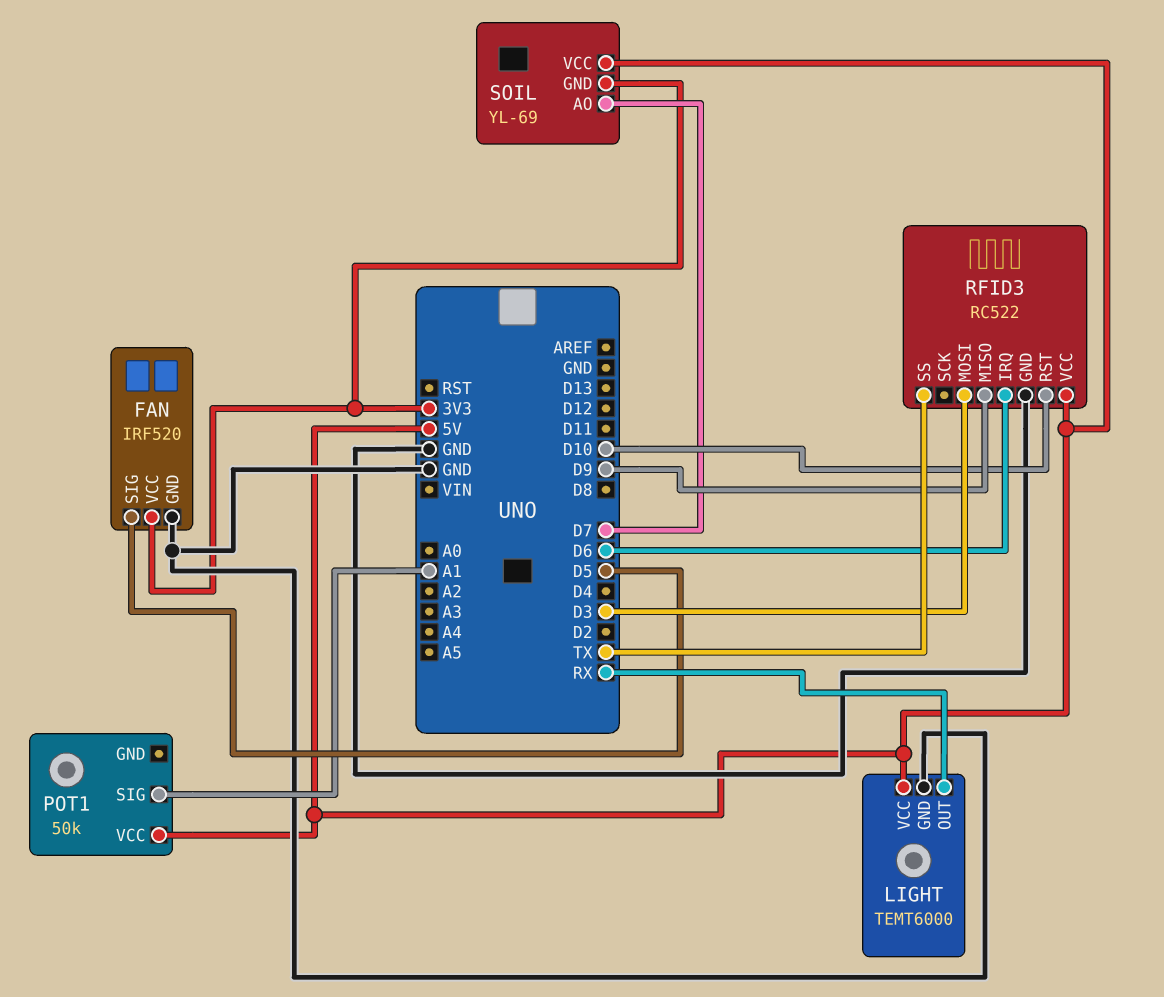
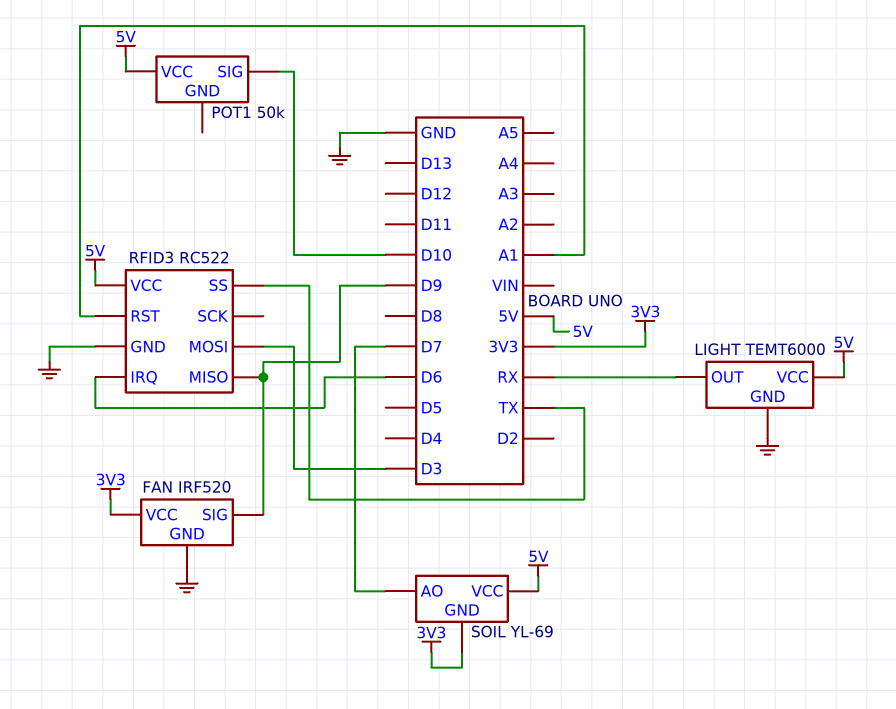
FAN pin SIG: D5 -> D9
POT1 pin SIG: A1 -> D10
RFID3 pin RST: D10 -> A1

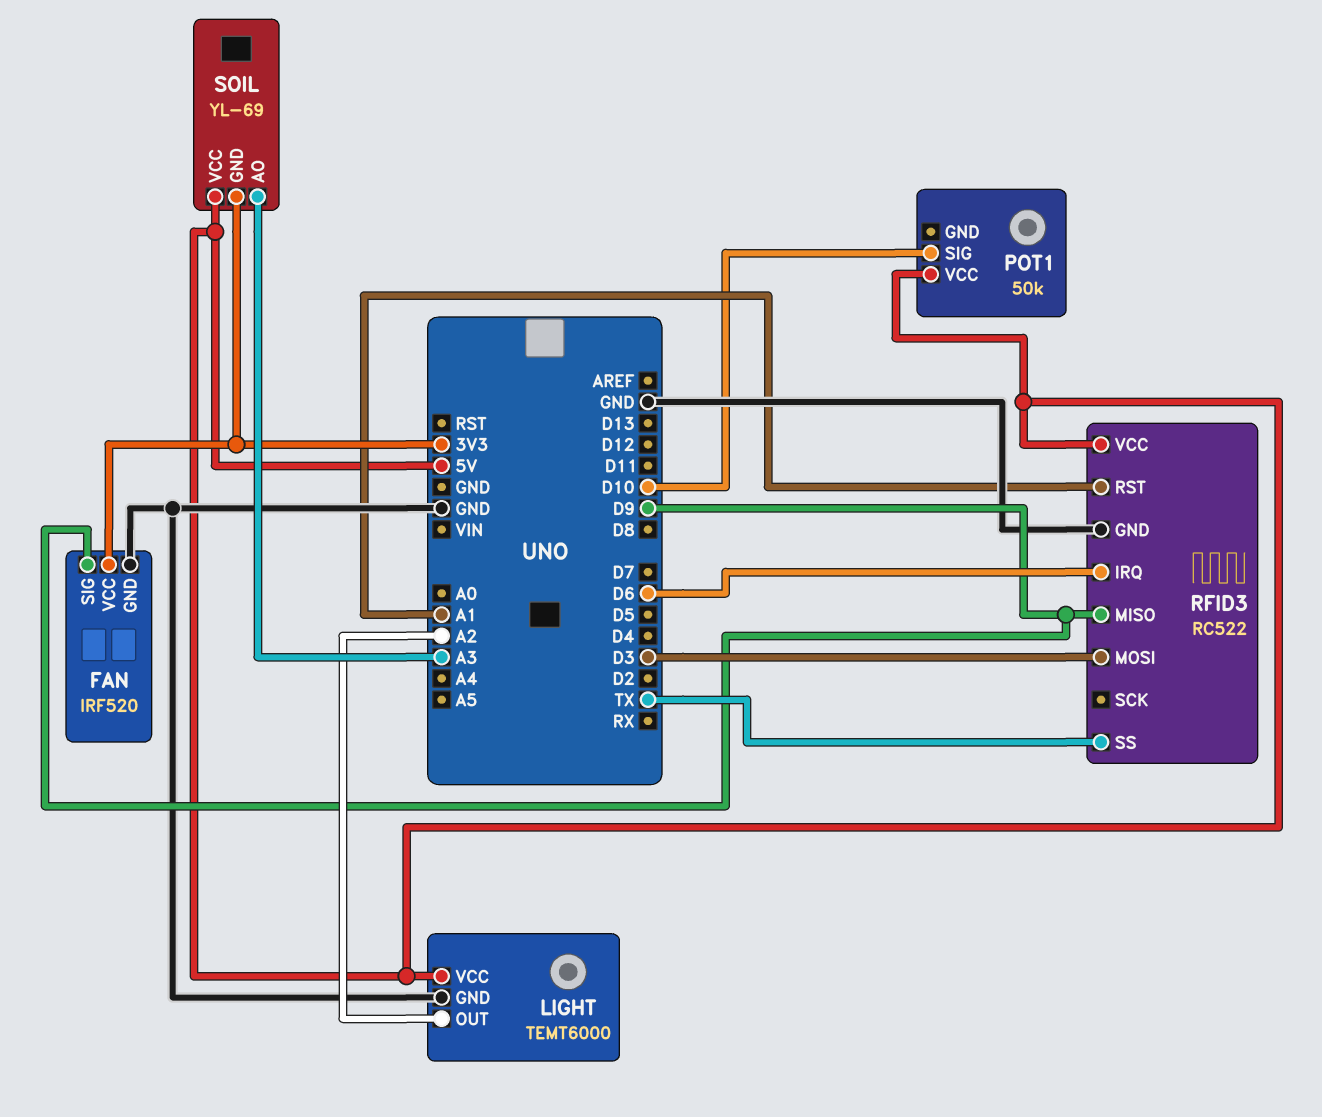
LIGHT pin OUT: RX -> A2
SOIL pin AO: D7 -> A3

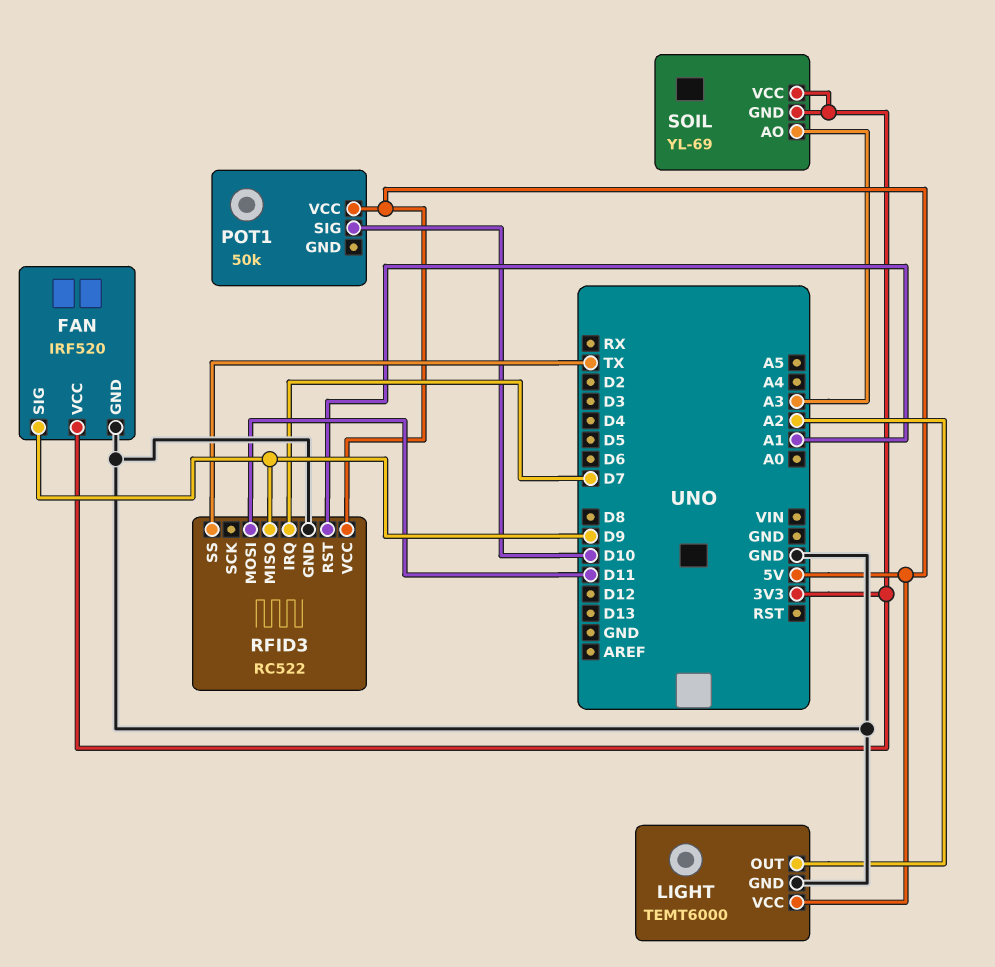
RFID3 pin IRQ: D6 -> D7
RFID3 pin MOSI: D3 -> D11
SOIL pin VCC: 5V -> 3V3

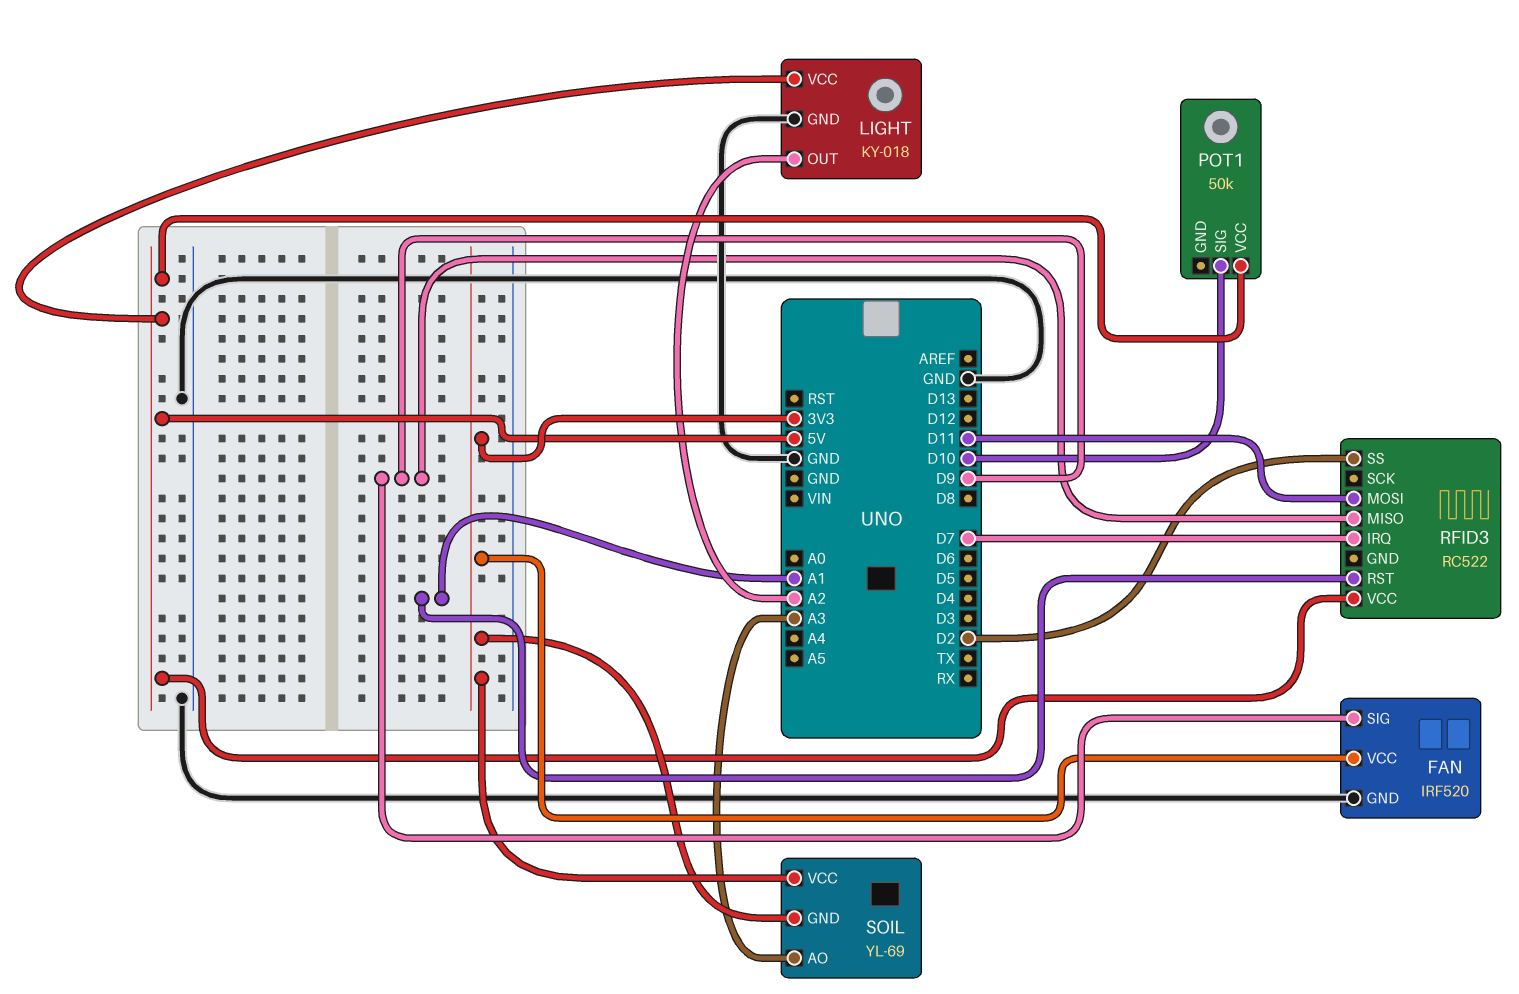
LIGHT: TEMT6000 -> KY-018
RFID3 pin GND: GND -> none
RFID3 pin SS: TX -> D2

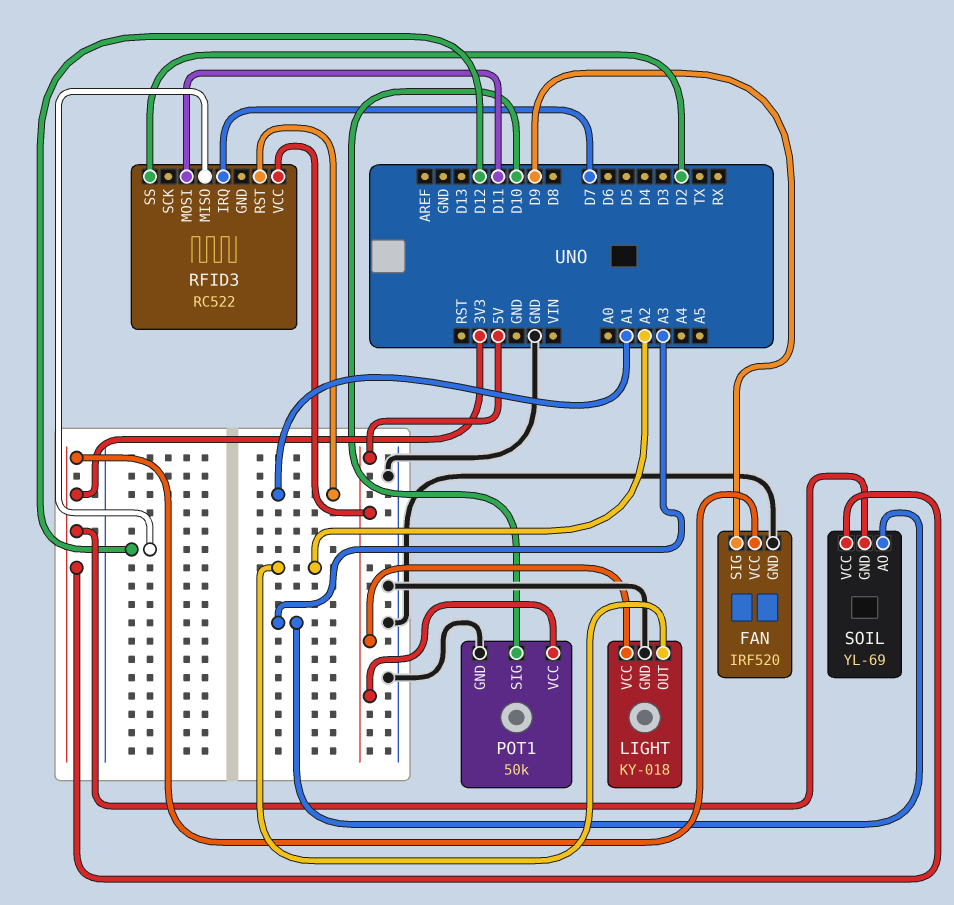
POT1 pin GND: none -> GND
RFID3 pin MISO: D9 -> D12

